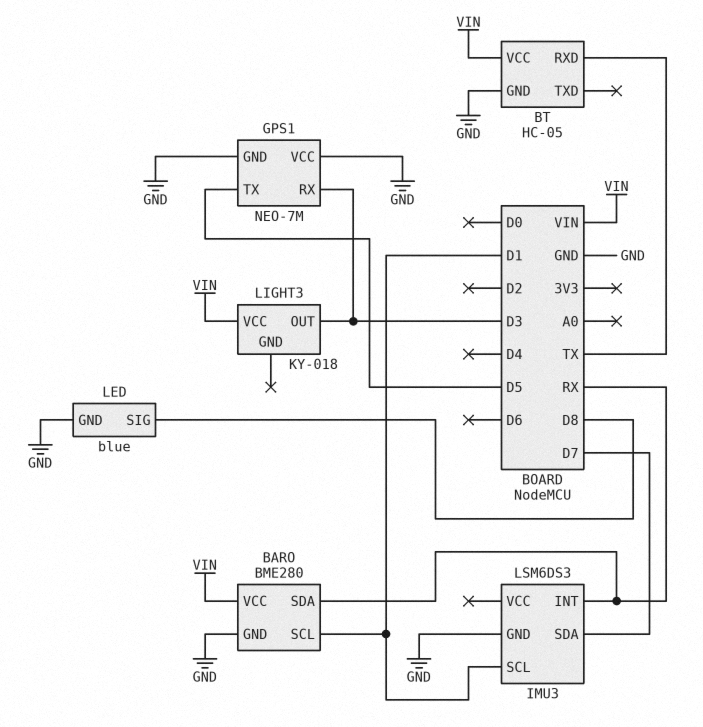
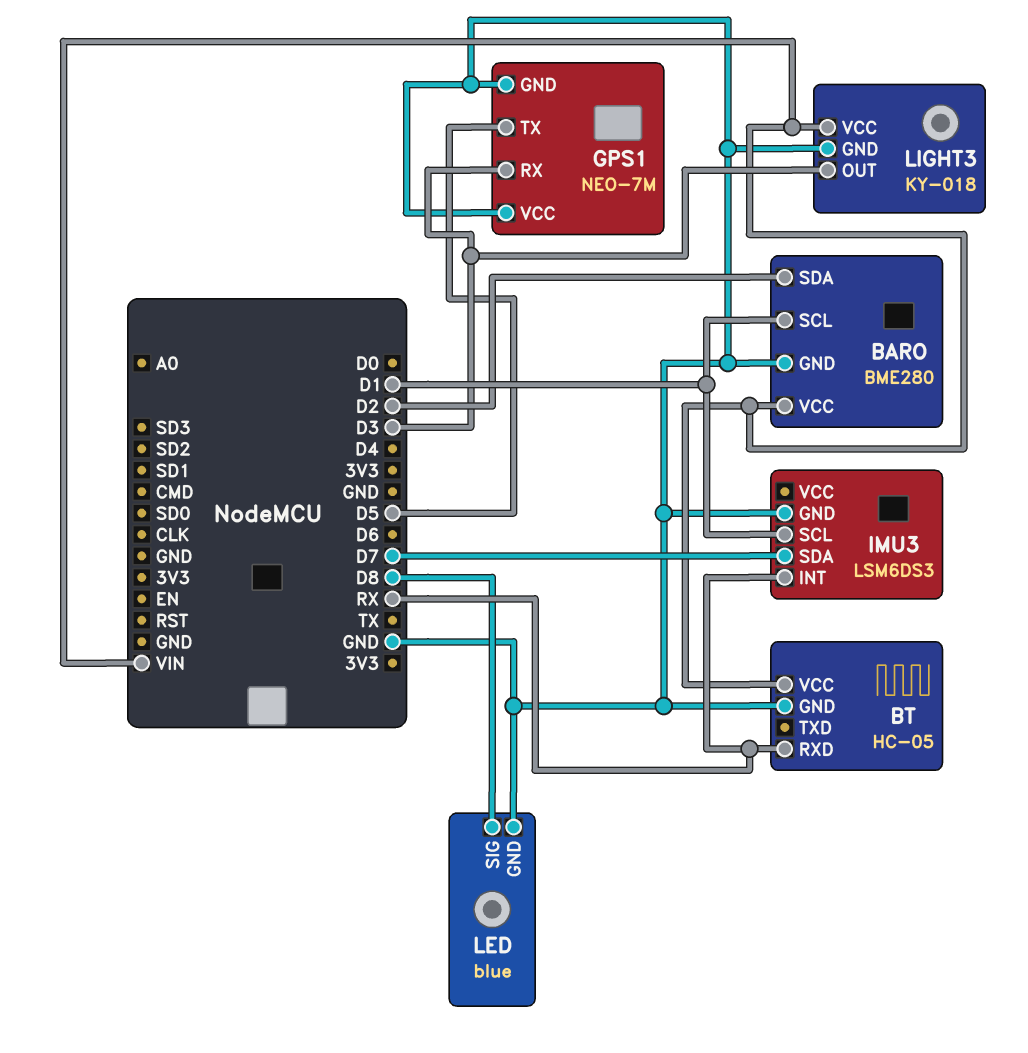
BARO pin SDA: RX -> D2
BT pin RXD: TX -> RX
LIGHT3 pin GND: none -> GND

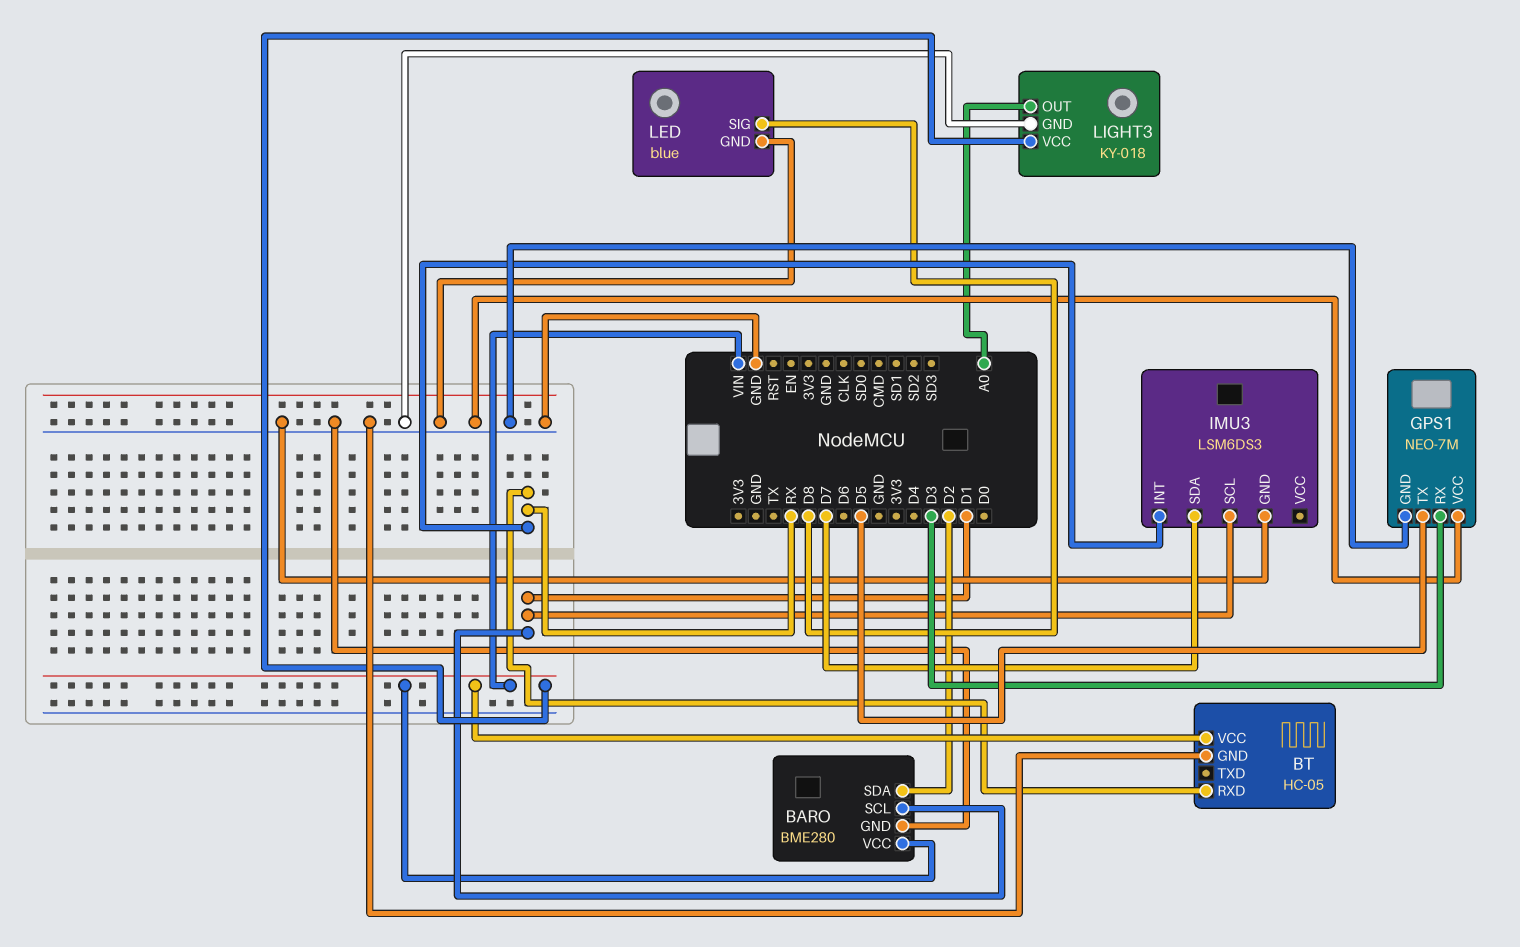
LIGHT3 pin OUT: D3 -> A0

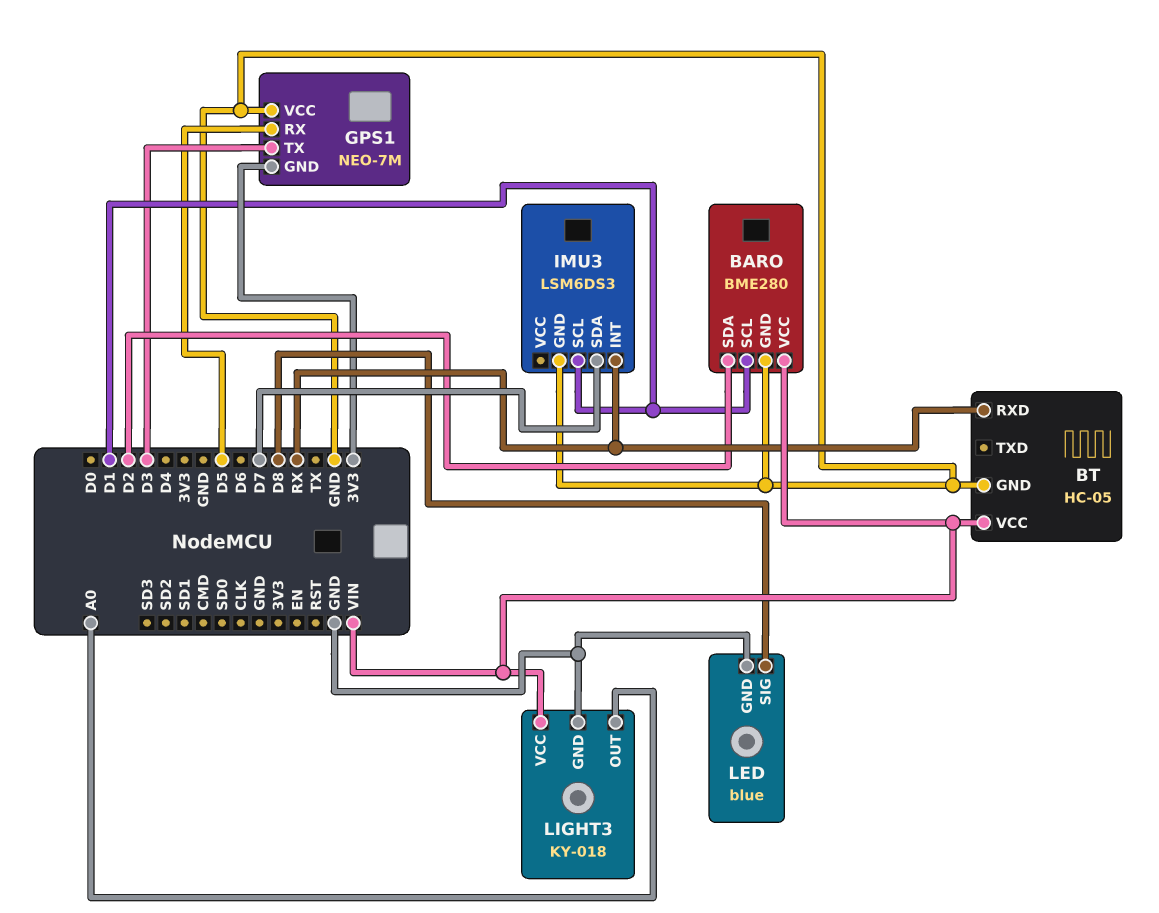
GPS1 pin GND: GND -> 3V3
GPS1 pin RX: D3 -> D5
GPS1 pin TX: D5 -> D3

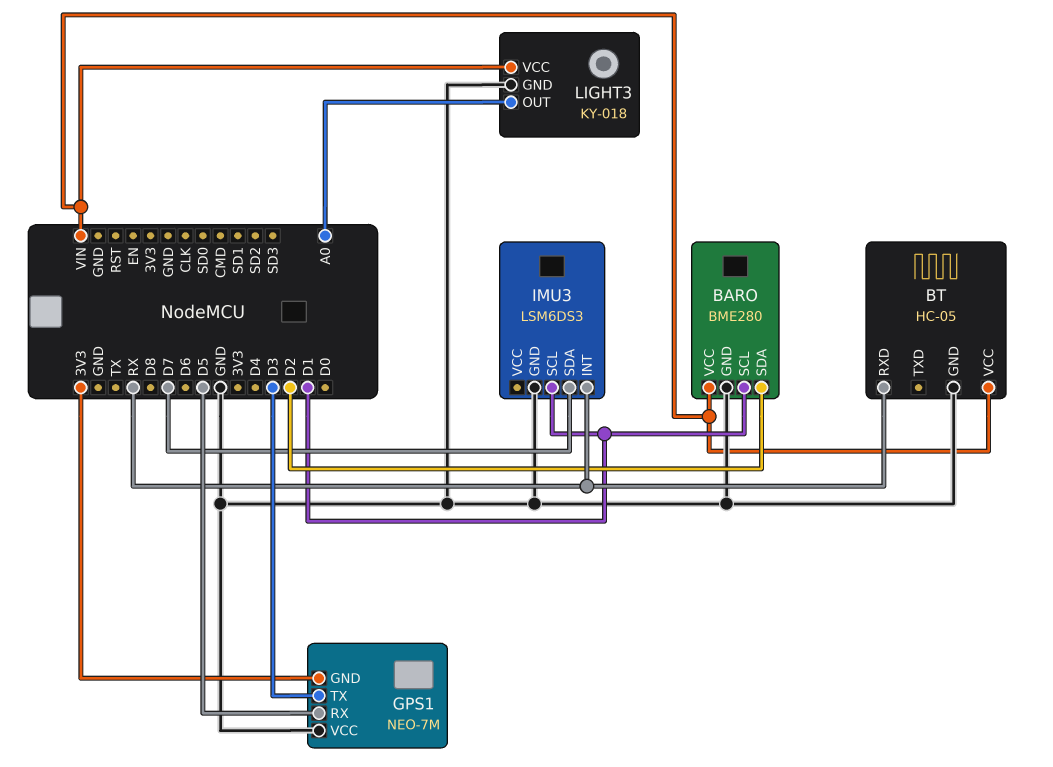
LED: blue -> none
LED pin GND: GND -> none
LED pin SIG: D8 -> none

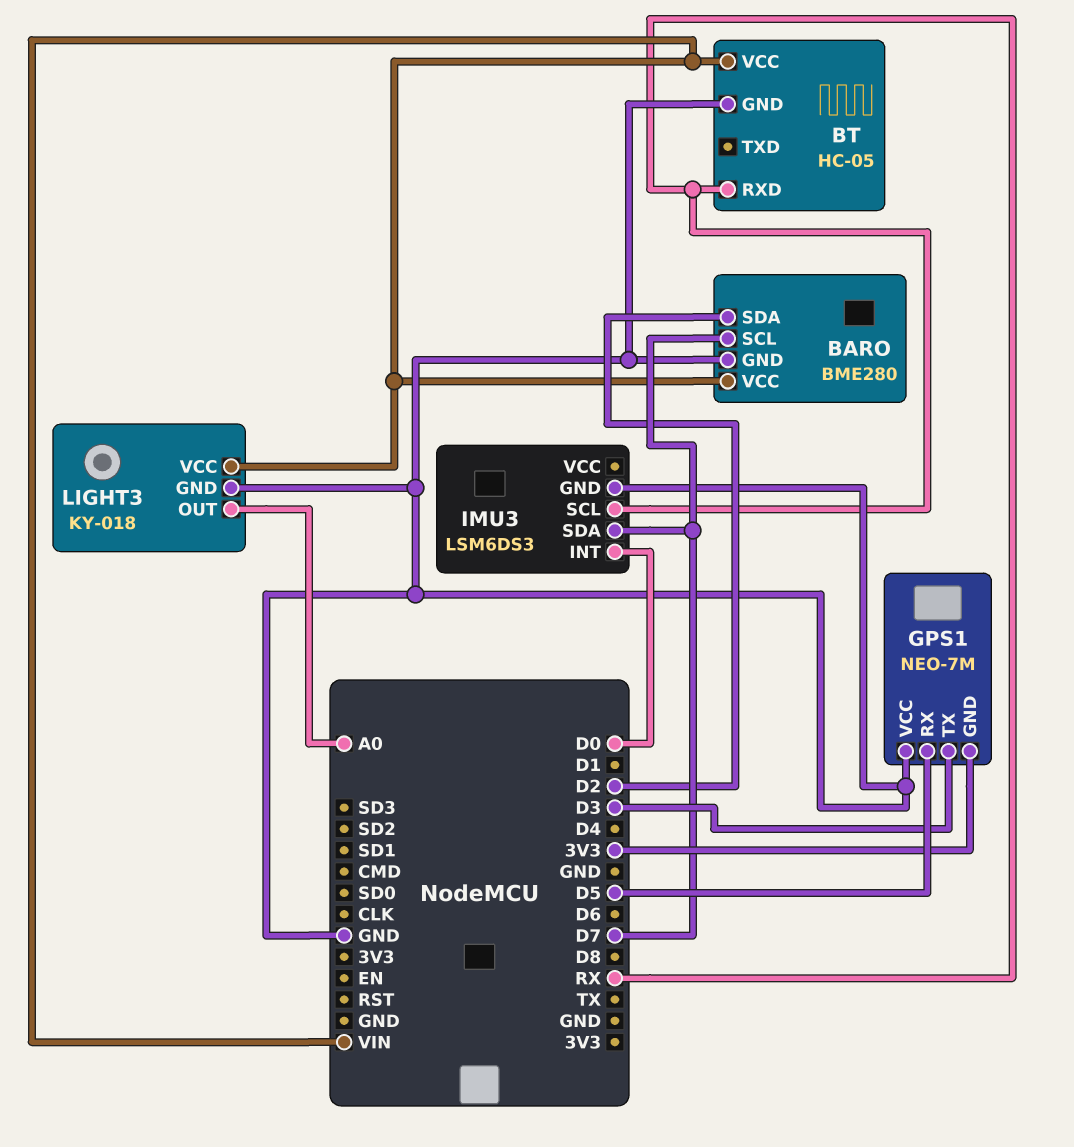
BARO pin SCL: D1 -> D7
IMU3 pin INT: RX -> D0
IMU3 pin SCL: D1 -> RX

